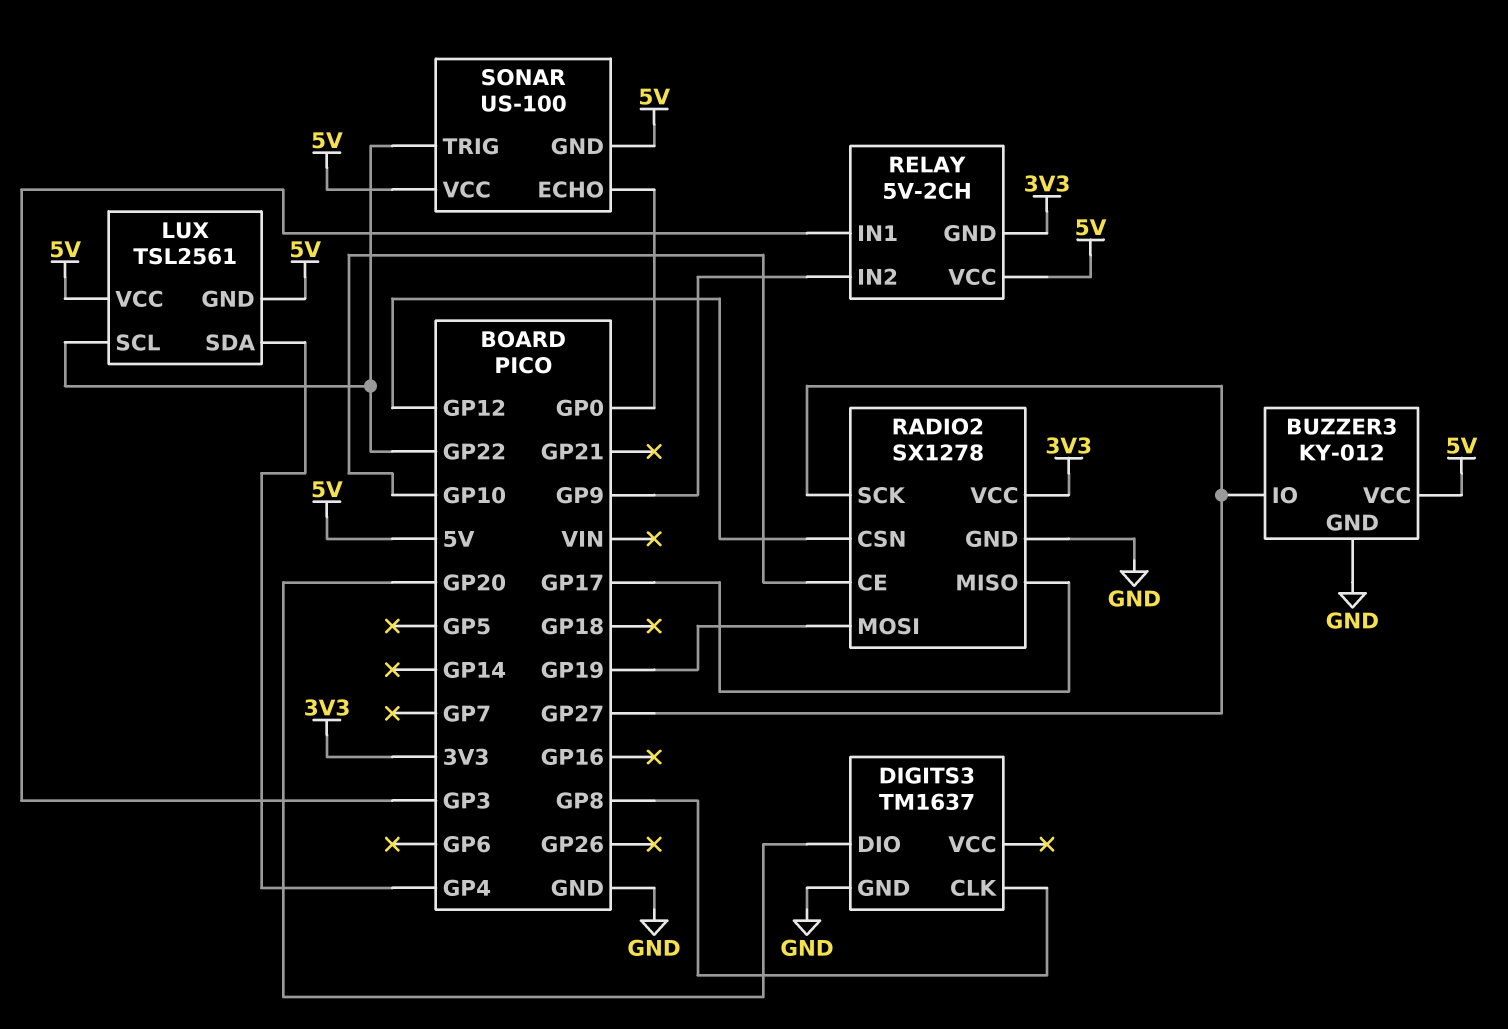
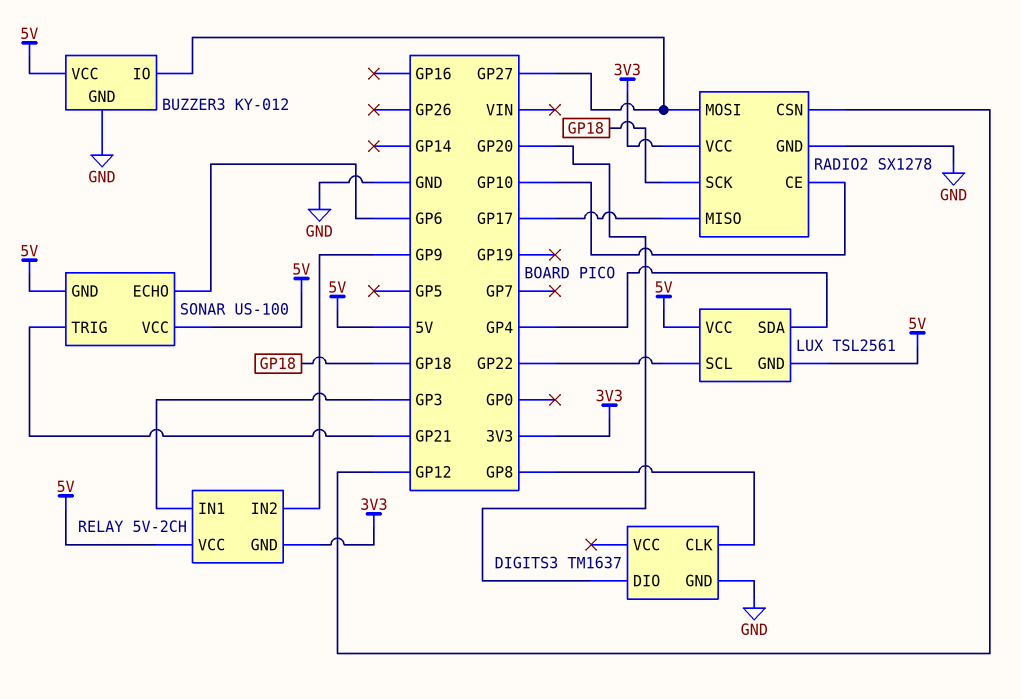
RADIO2 pin MOSI: GP19 -> GP27
RADIO2 pin SCK: GP27 -> GP18
SONAR pin ECHO: GP0 -> GP6
SONAR pin TRIG: GP22 -> GP21

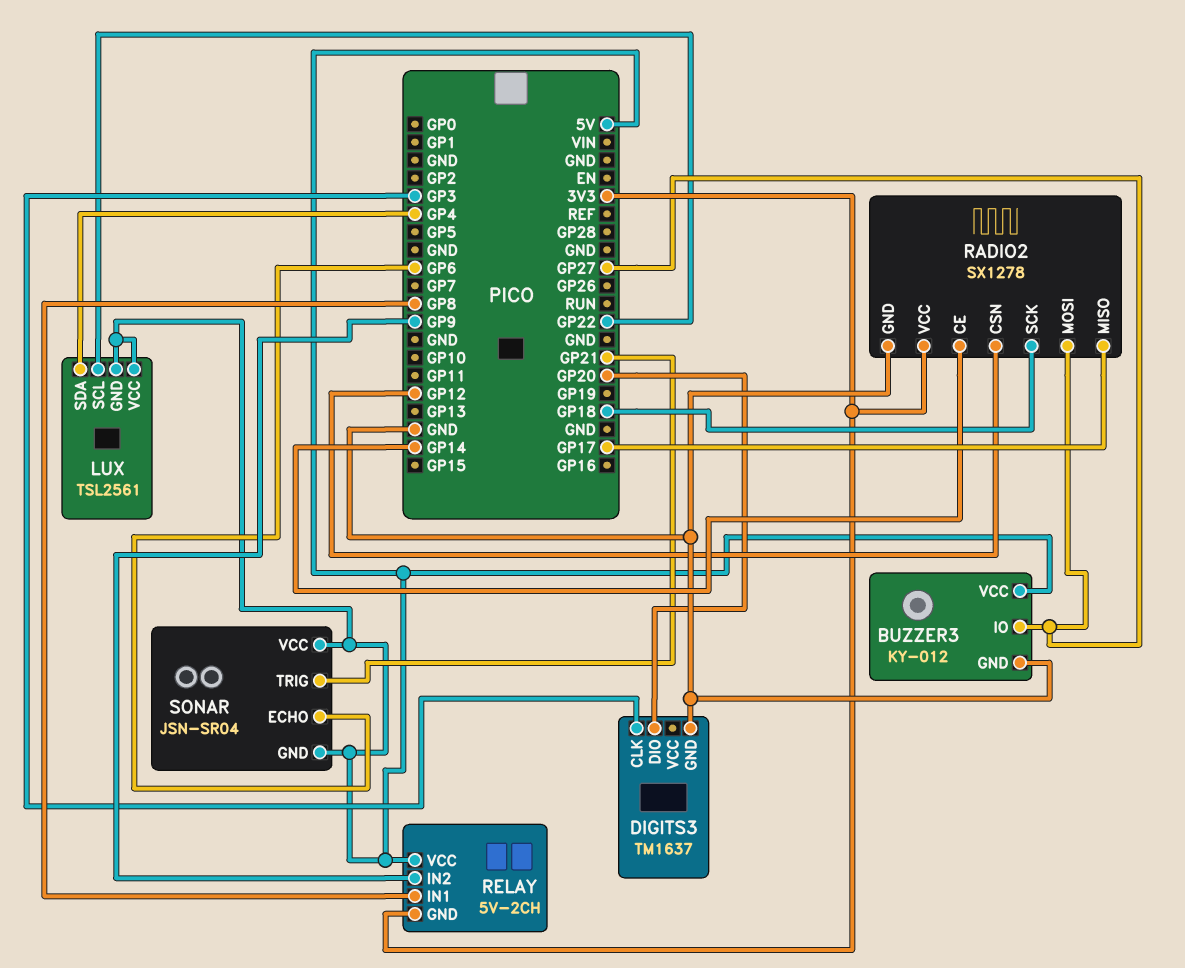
DIGITS3 pin CLK: GP8 -> GP3
RADIO2 pin CE: GP10 -> GP14
RELAY pin IN1: GP3 -> GP8
SONAR: US-100 -> JSN-SR04

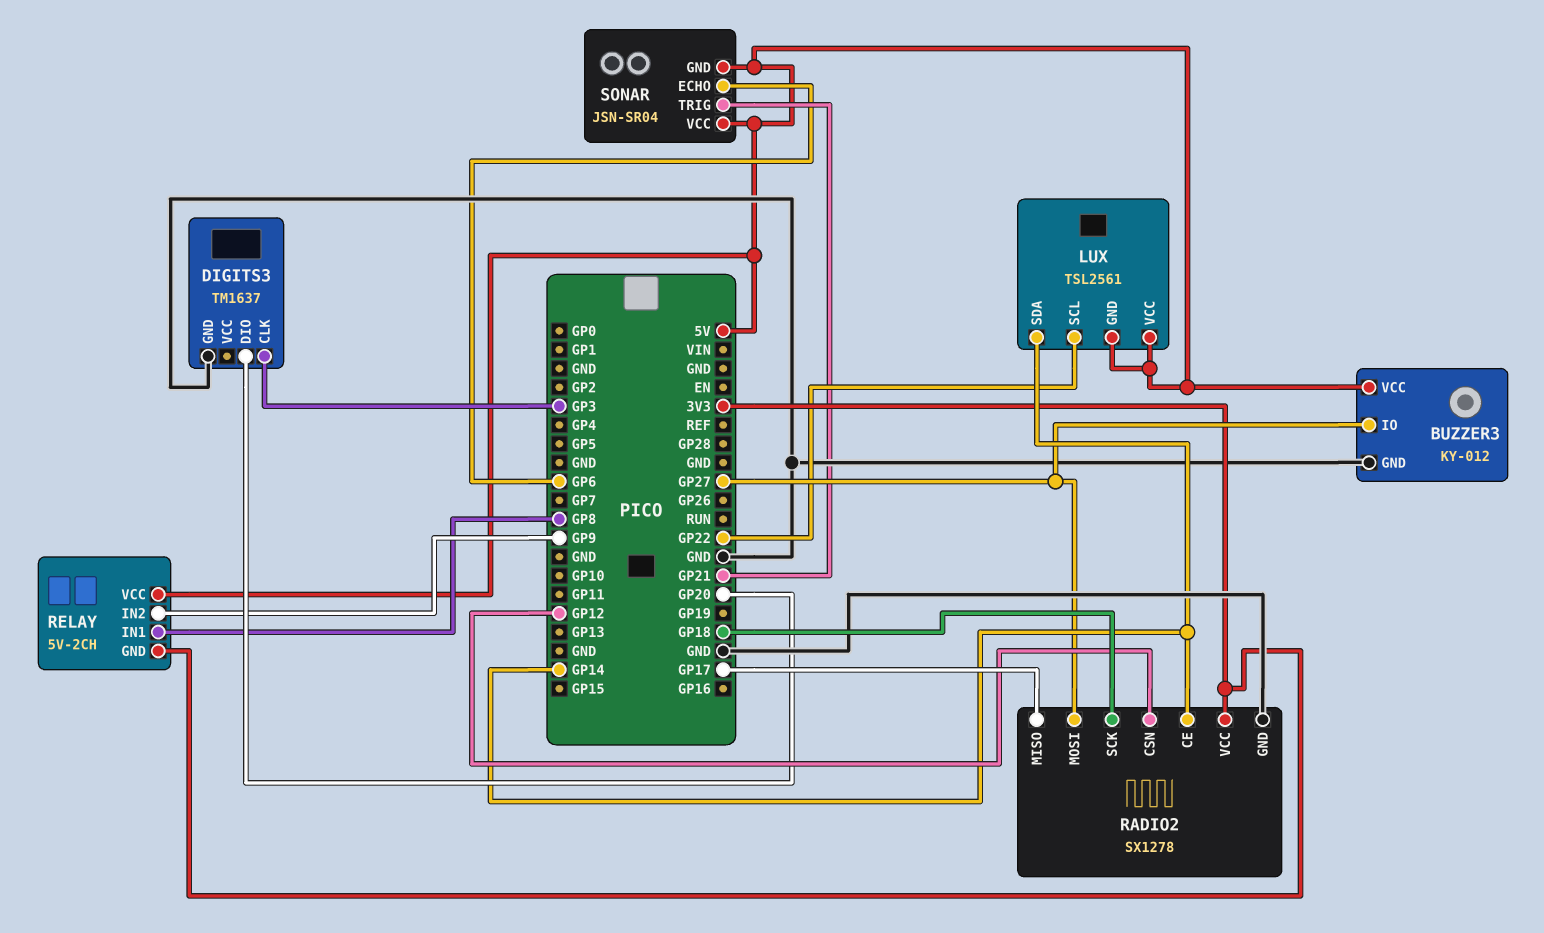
LUX pin SDA: GP4 -> GP14

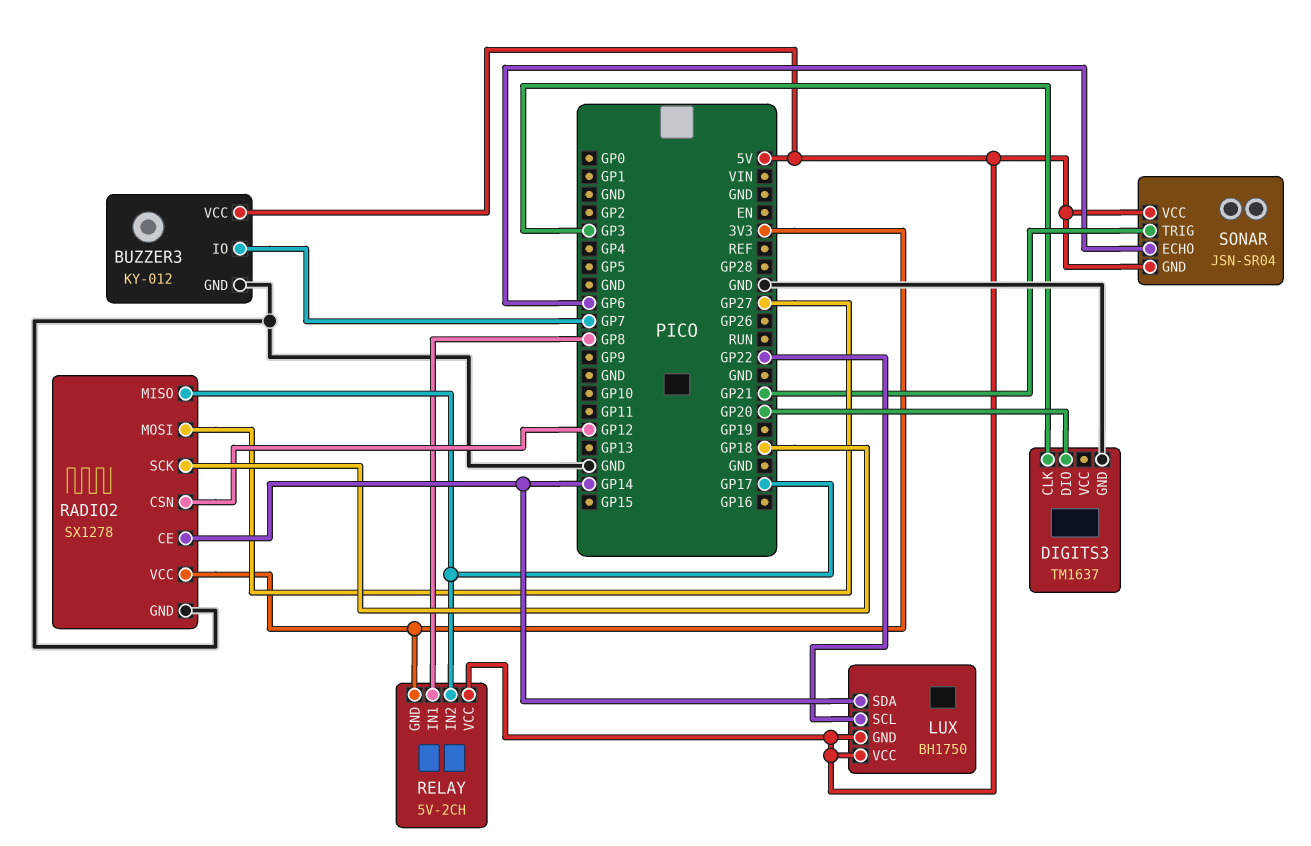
BUZZER3 pin IO: GP27 -> GP7
LUX: TSL2561 -> BH1750
RELAY pin IN2: GP9 -> GP17

